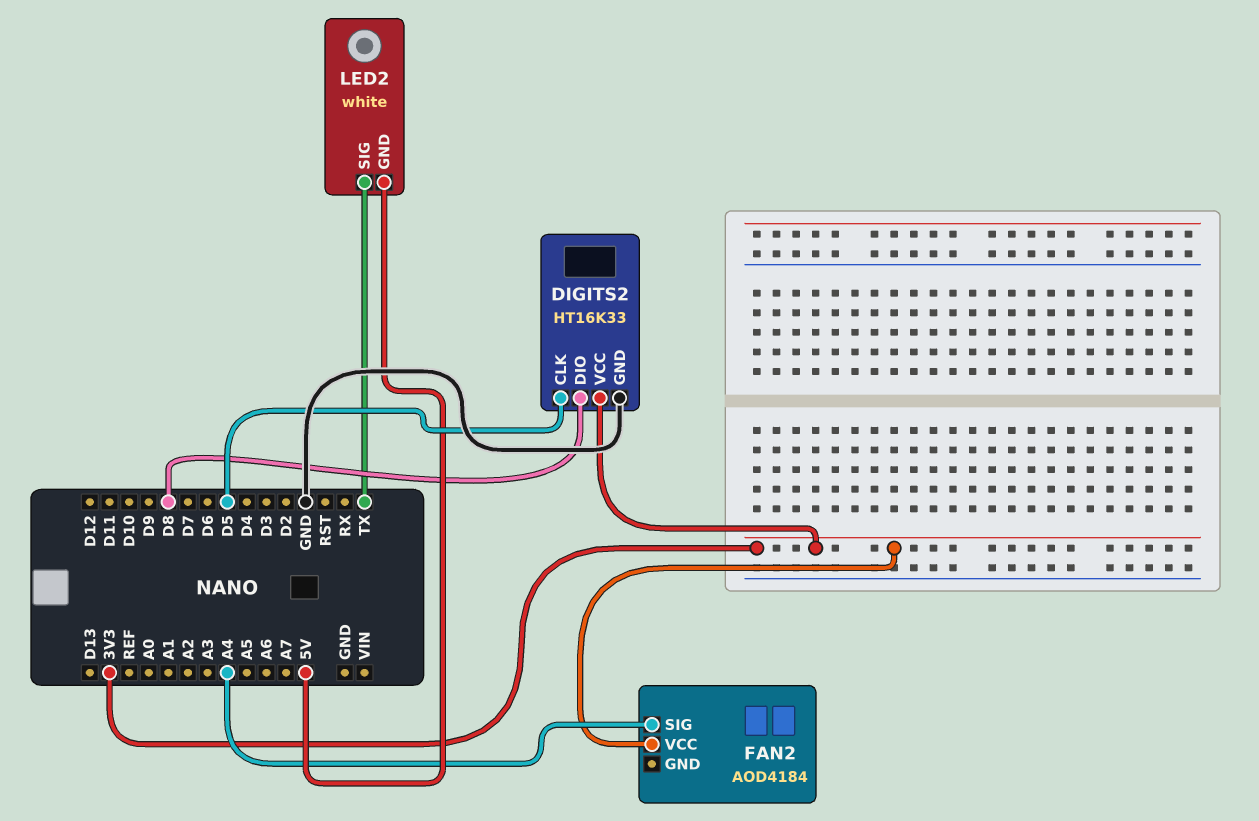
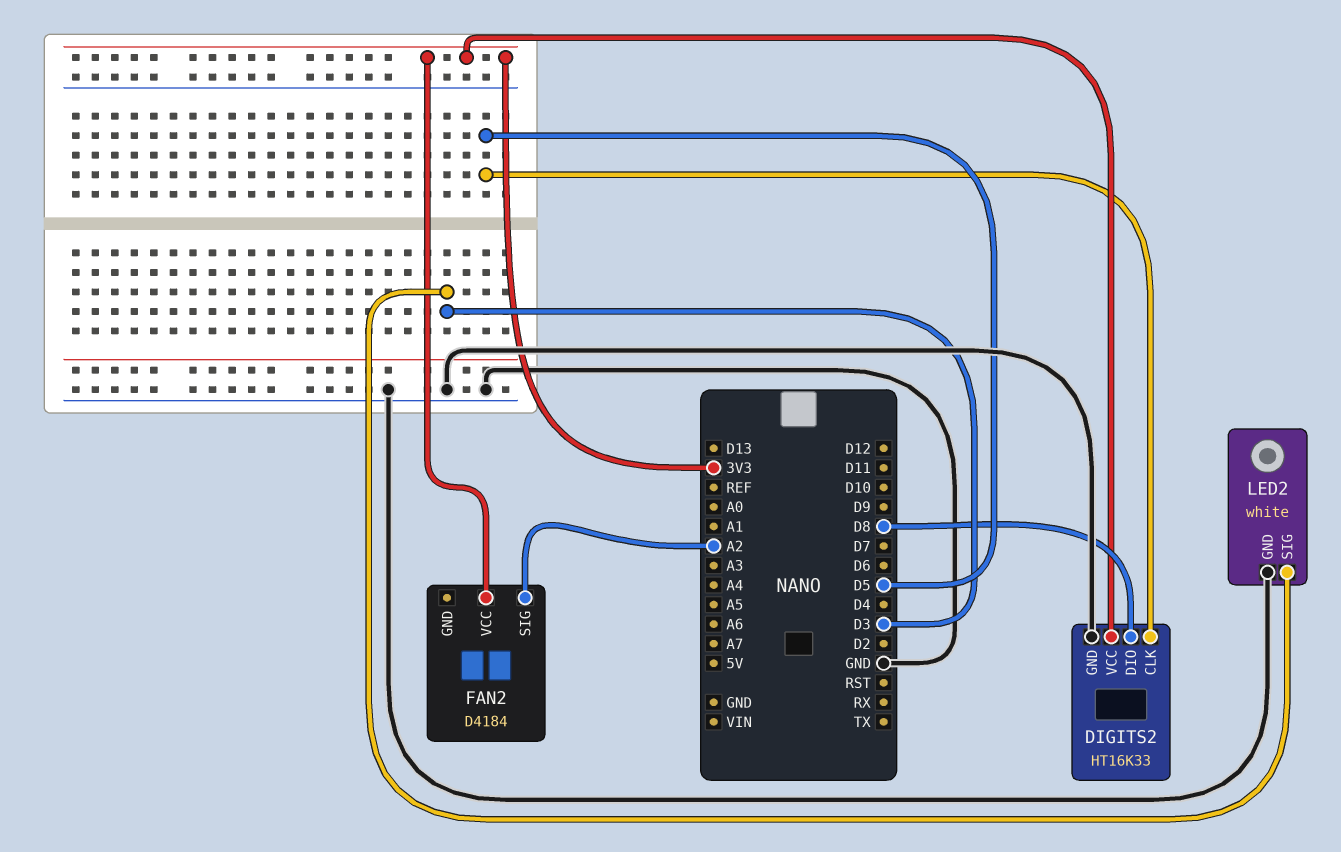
FAN2: AOD4184 -> D4184
FAN2 pin SIG: A4 -> A2
LED2 pin GND: 5V -> GND
LED2 pin SIG: TX -> D3

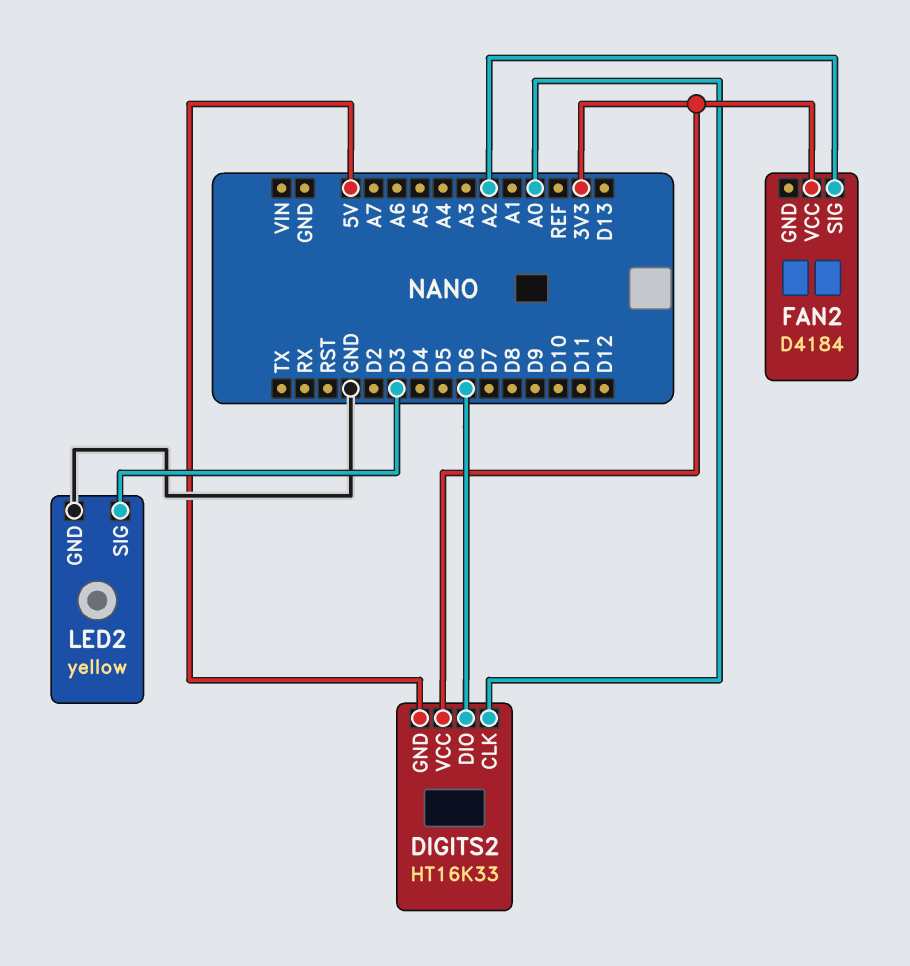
DIGITS2 pin CLK: D5 -> A0
DIGITS2 pin DIO: D8 -> D6
DIGITS2 pin GND: GND -> 5V
LED2: white -> yellow

